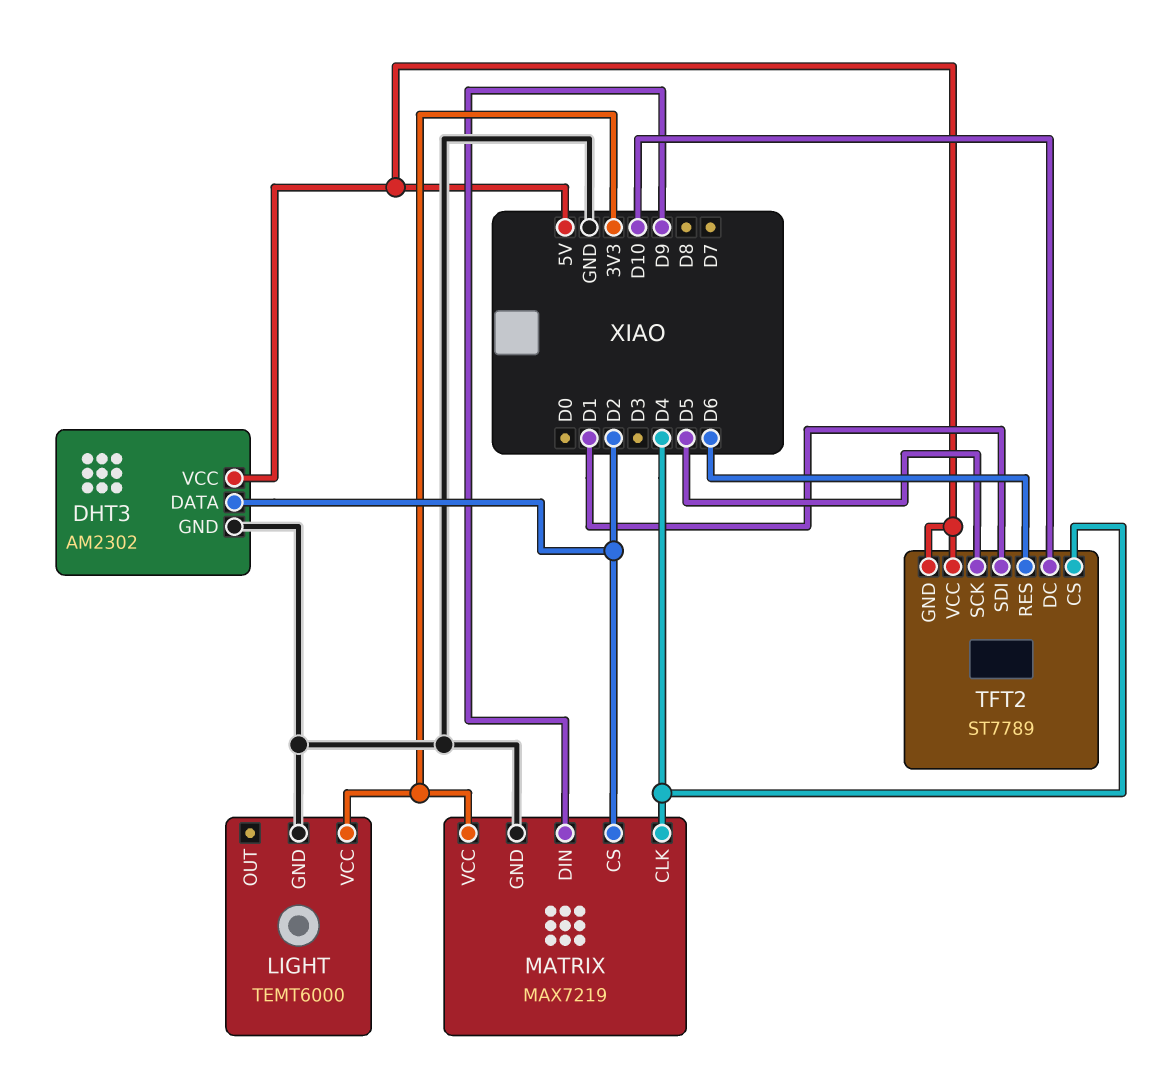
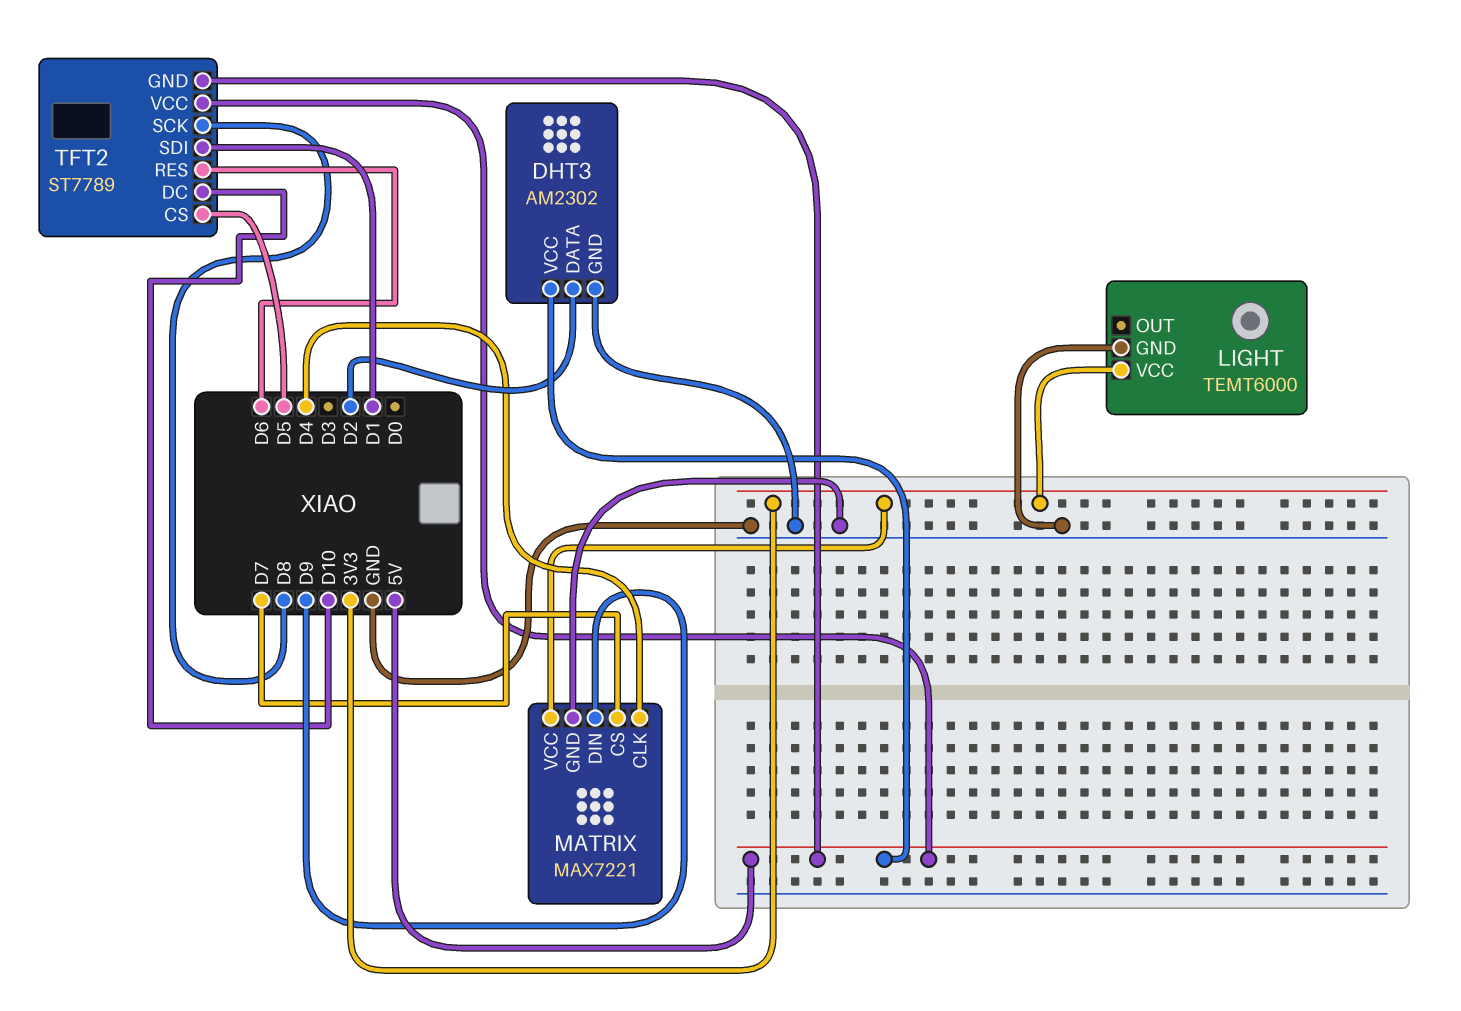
MATRIX: MAX7219 -> MAX7221
MATRIX pin CS: D2 -> D7
TFT2 pin CS: D4 -> D5
TFT2 pin SCK: D5 -> D8

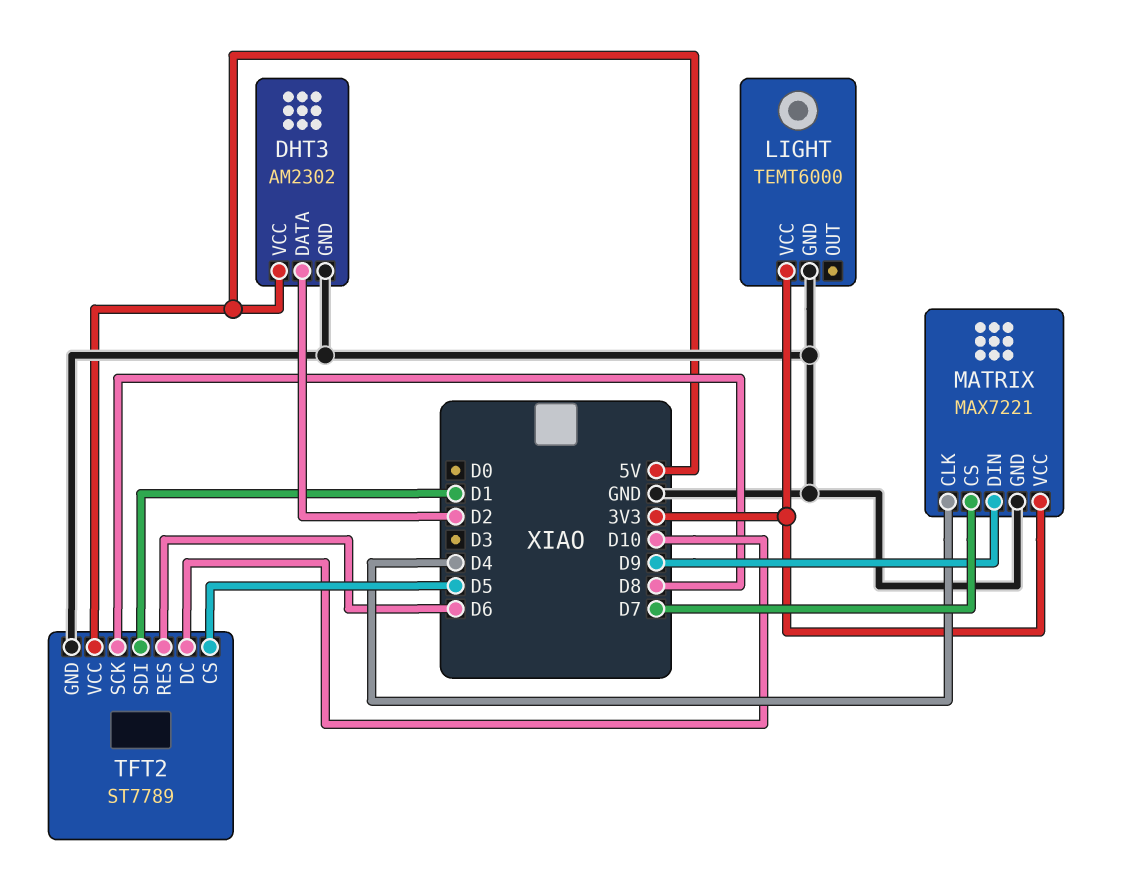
TFT2 pin GND: 5V -> GND

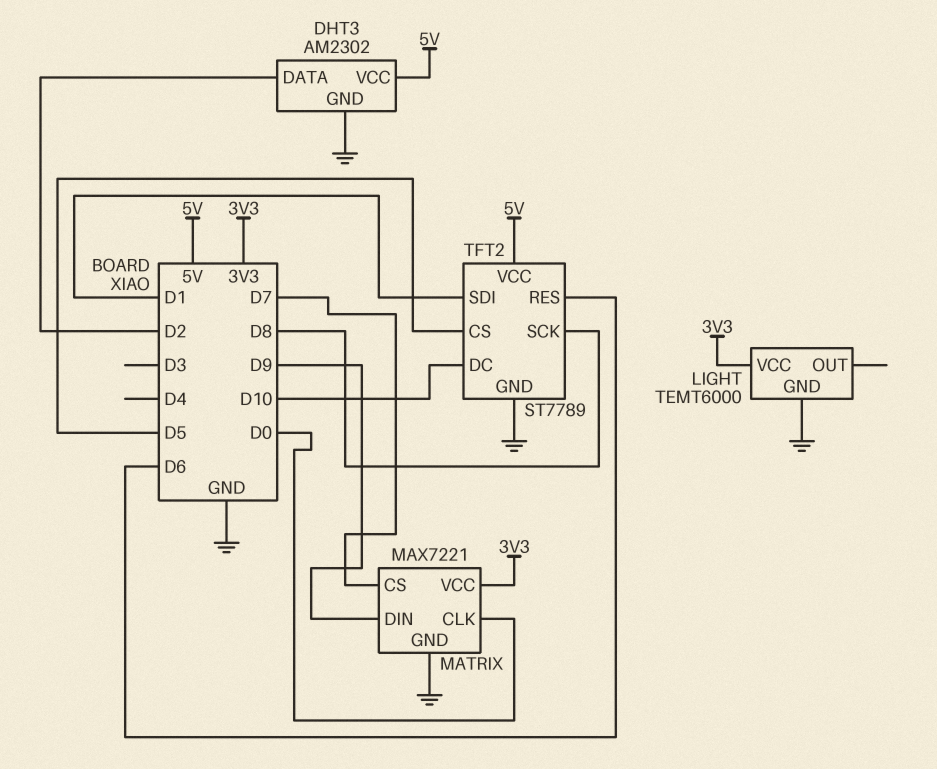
MATRIX pin CLK: D4 -> D0

